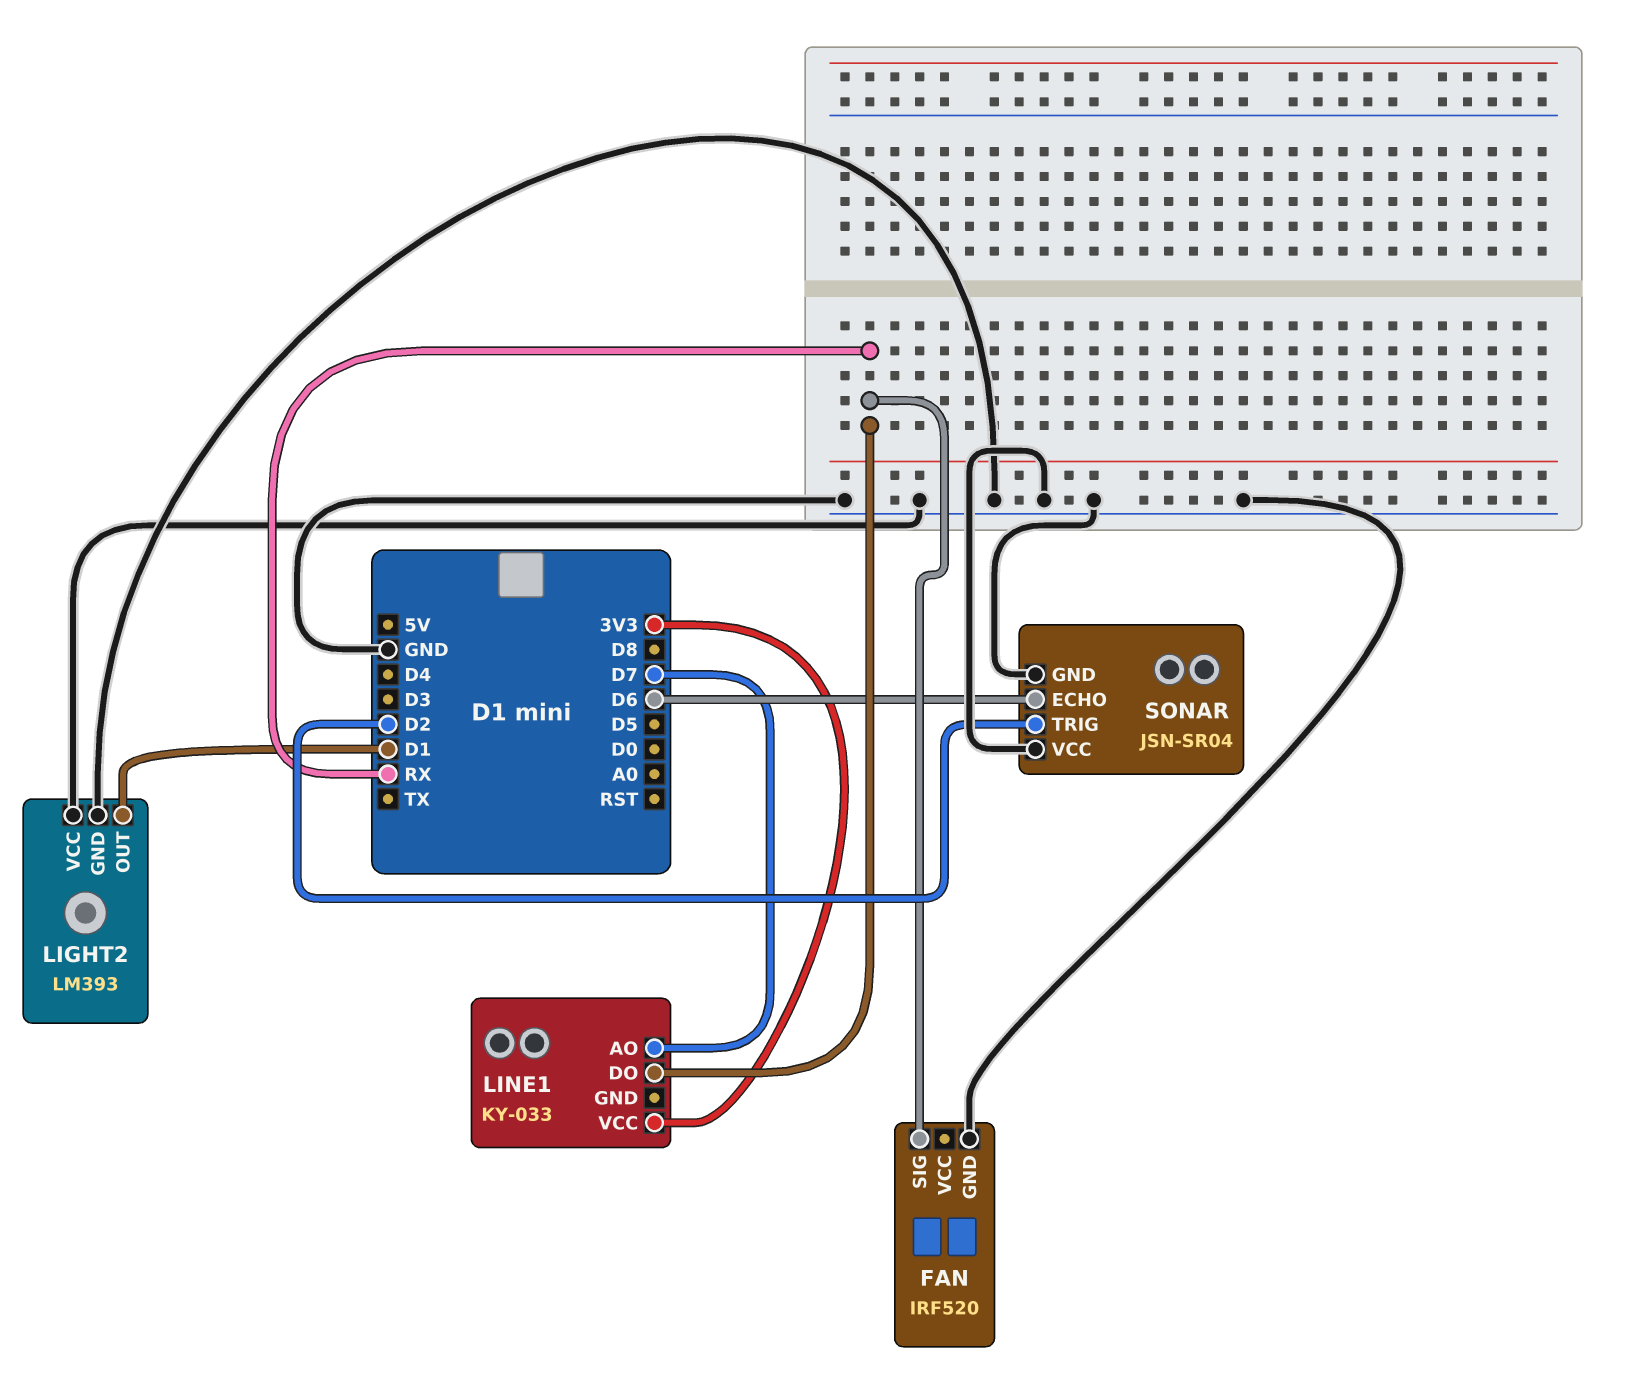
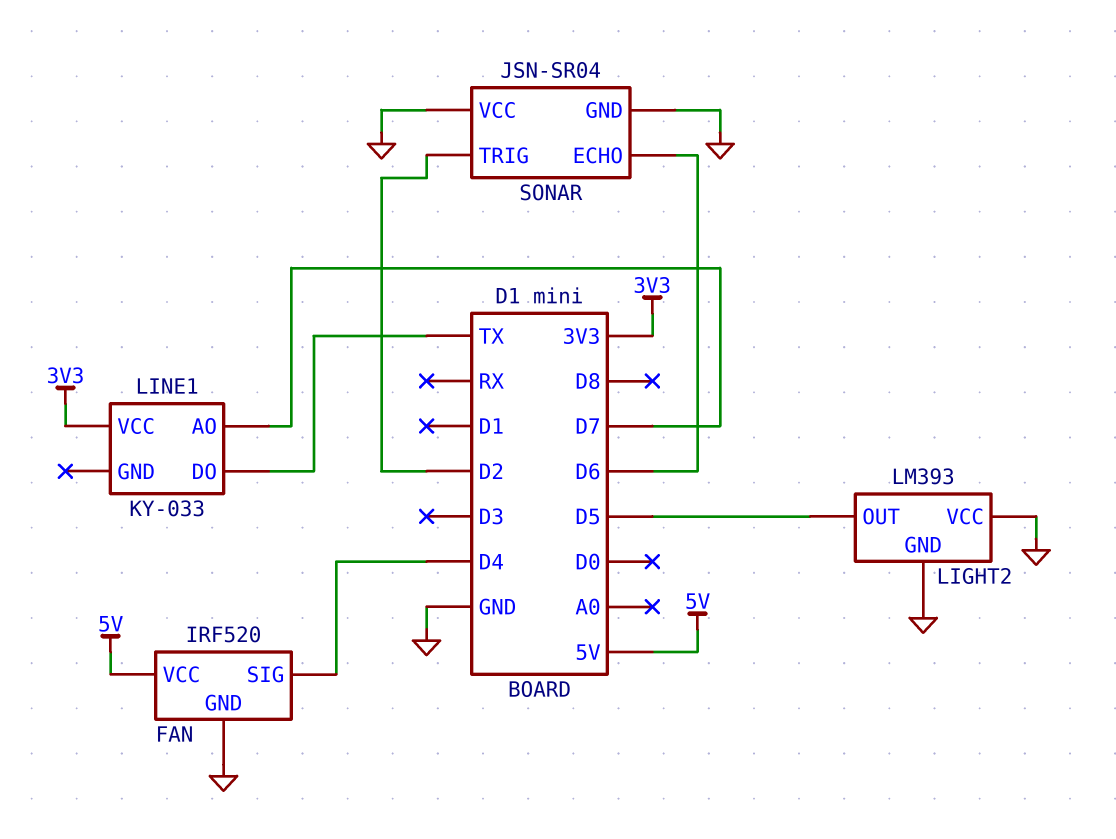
FAN pin SIG: RX -> D4
FAN pin VCC: none -> 5V
LIGHT2 pin OUT: D1 -> D5
LINE1 pin DO: RX -> TX

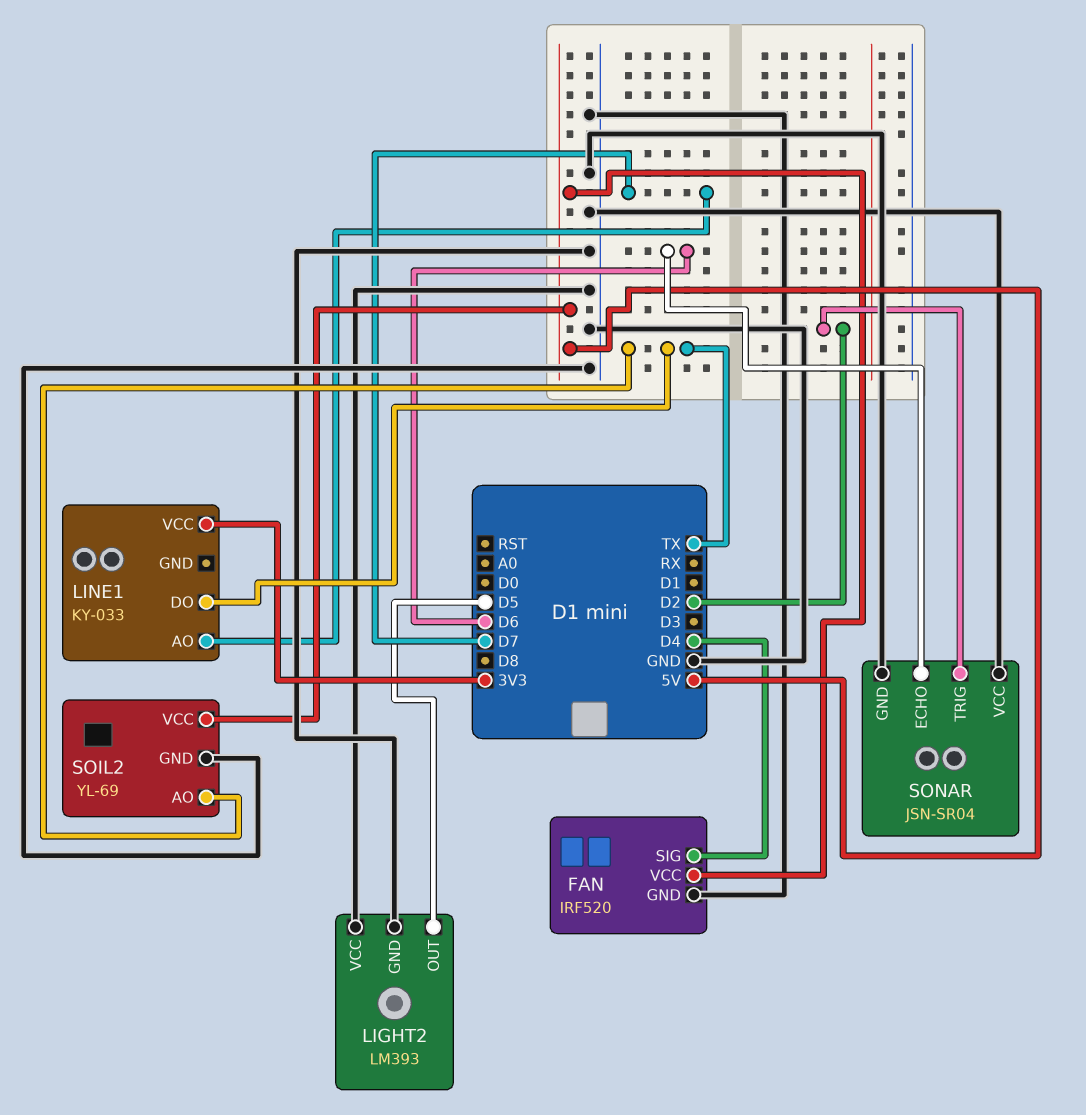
SOIL2: none -> YL-69
SOIL2 pin AO: none -> TX
SOIL2 pin GND: none -> GND
SOIL2 pin VCC: none -> 5V

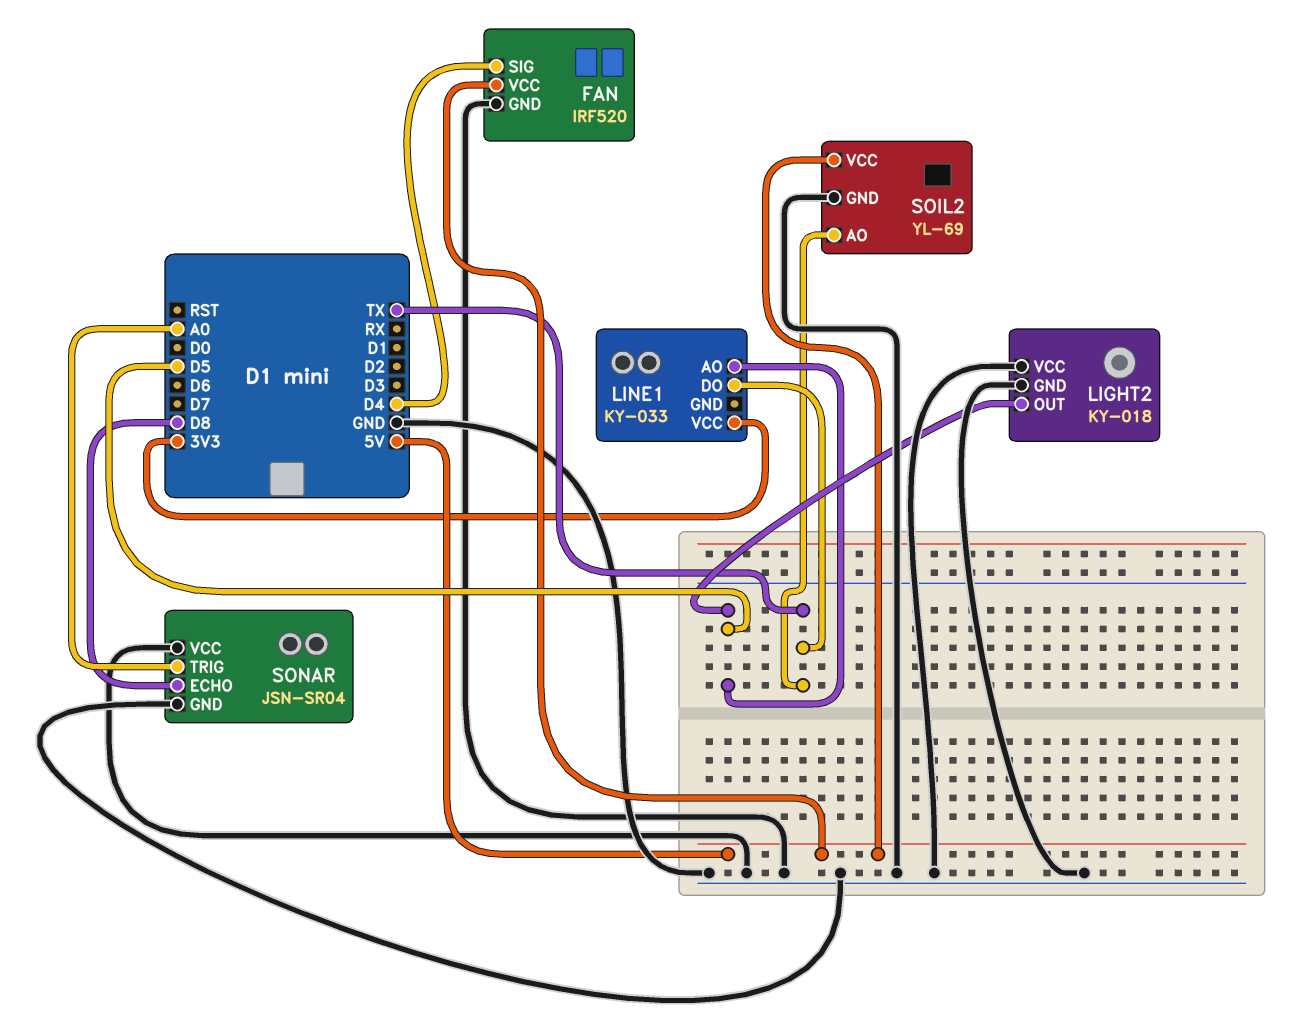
LIGHT2: LM393 -> KY-018
LINE1 pin AO: D7 -> D5
SONAR pin ECHO: D6 -> D8
SONAR pin TRIG: D2 -> A0

